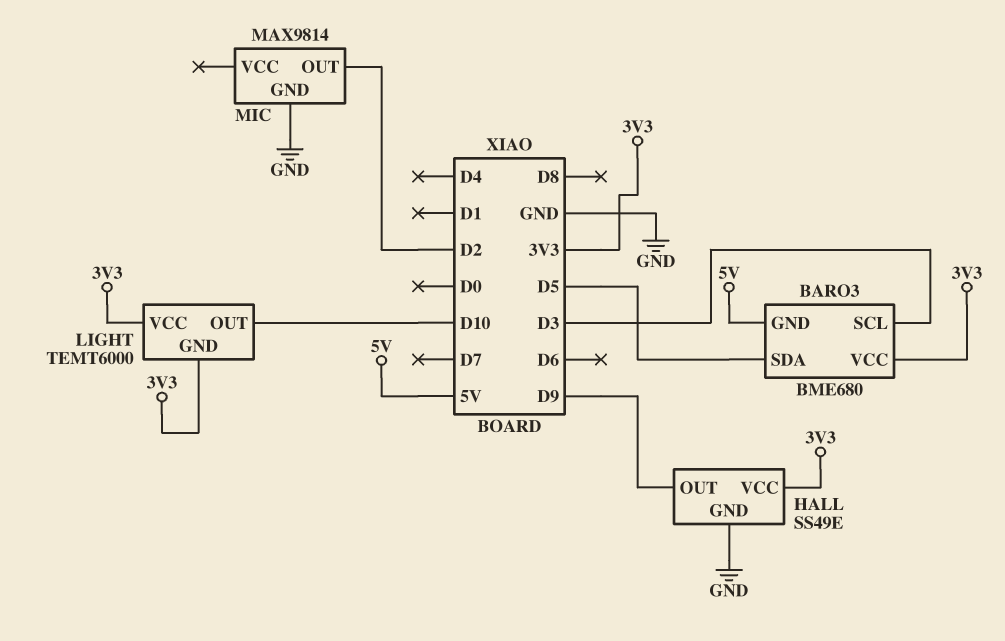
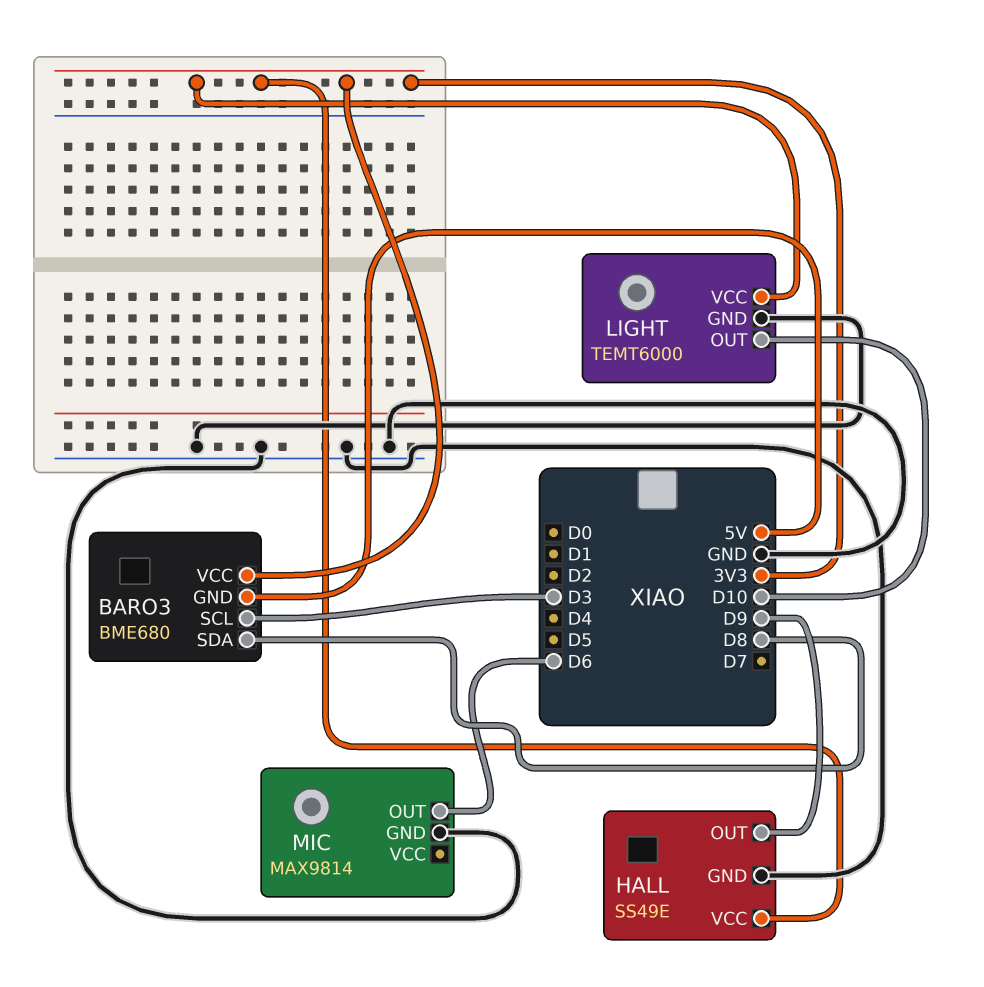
BARO3 pin SDA: D5 -> D8
LIGHT pin GND: 3V3 -> GND
MIC pin OUT: D2 -> D6

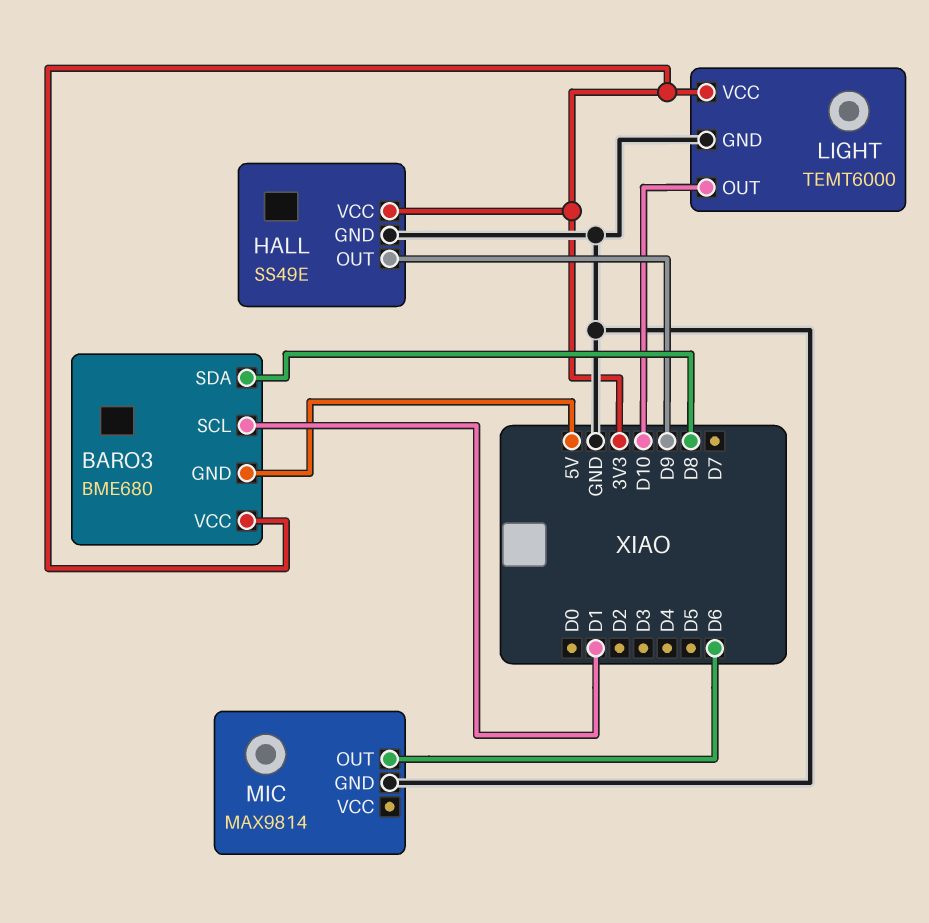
BARO3 pin SCL: D3 -> D1

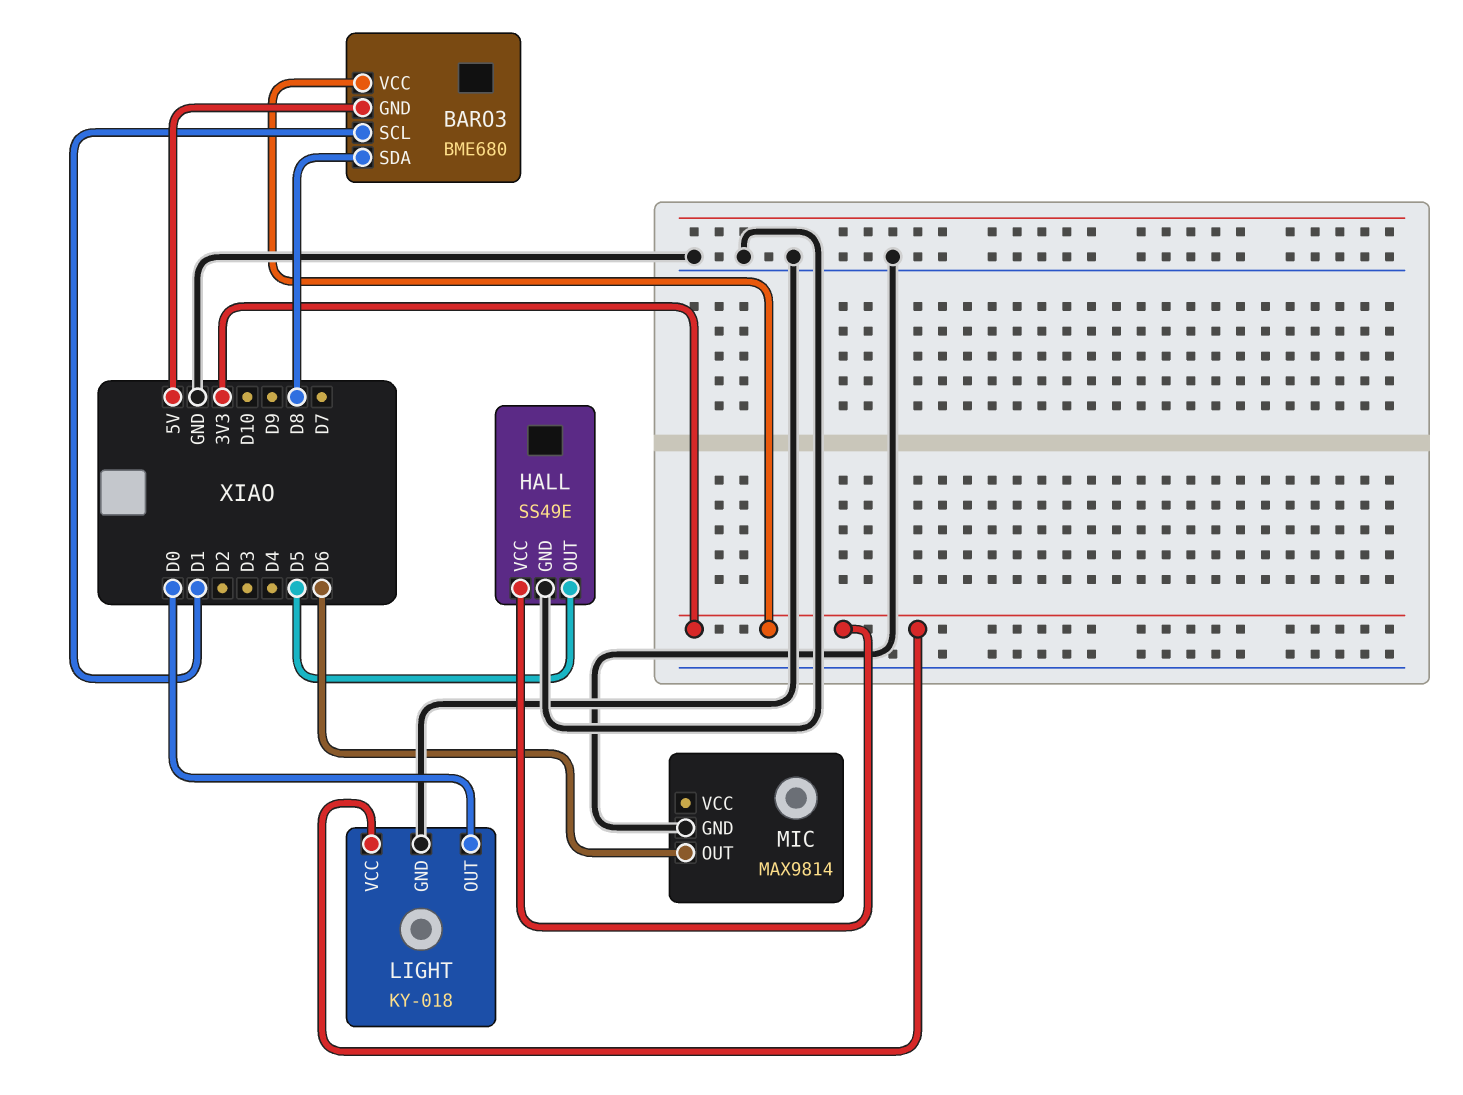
HALL pin OUT: D9 -> D5
LIGHT: TEMT6000 -> KY-018
LIGHT pin OUT: D10 -> D0

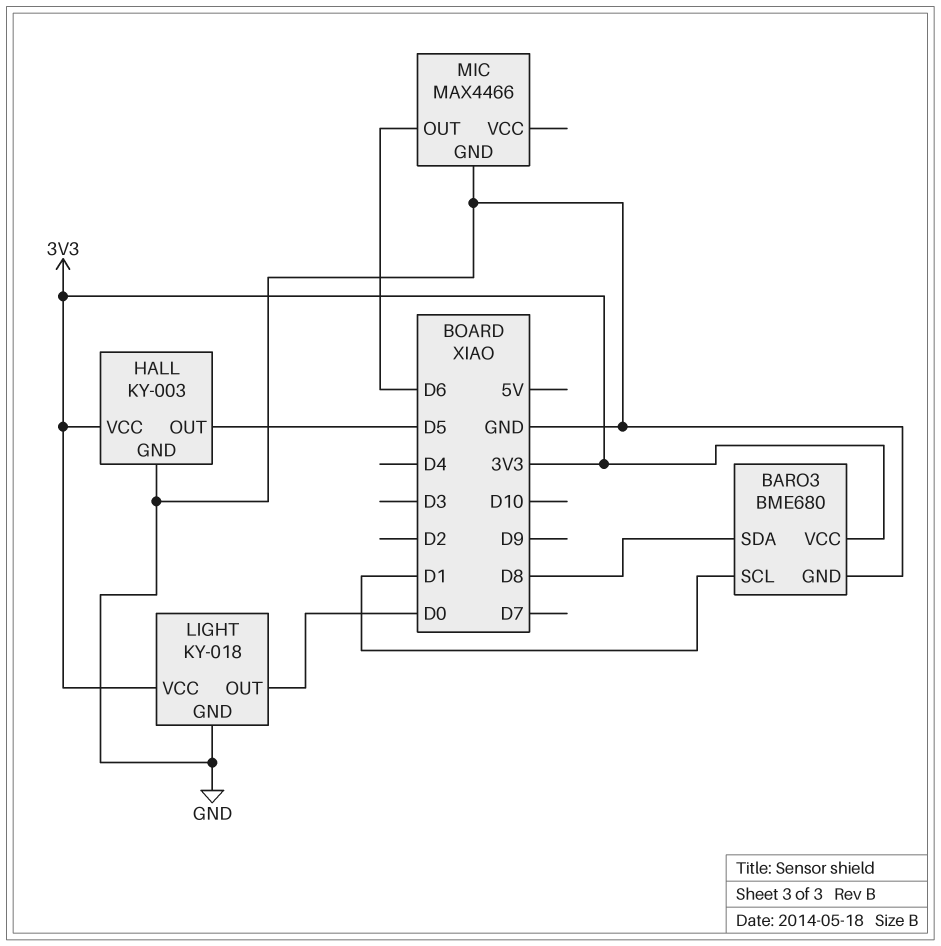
BARO3 pin GND: 5V -> GND
HALL: SS49E -> KY-003
MIC: MAX9814 -> MAX4466

